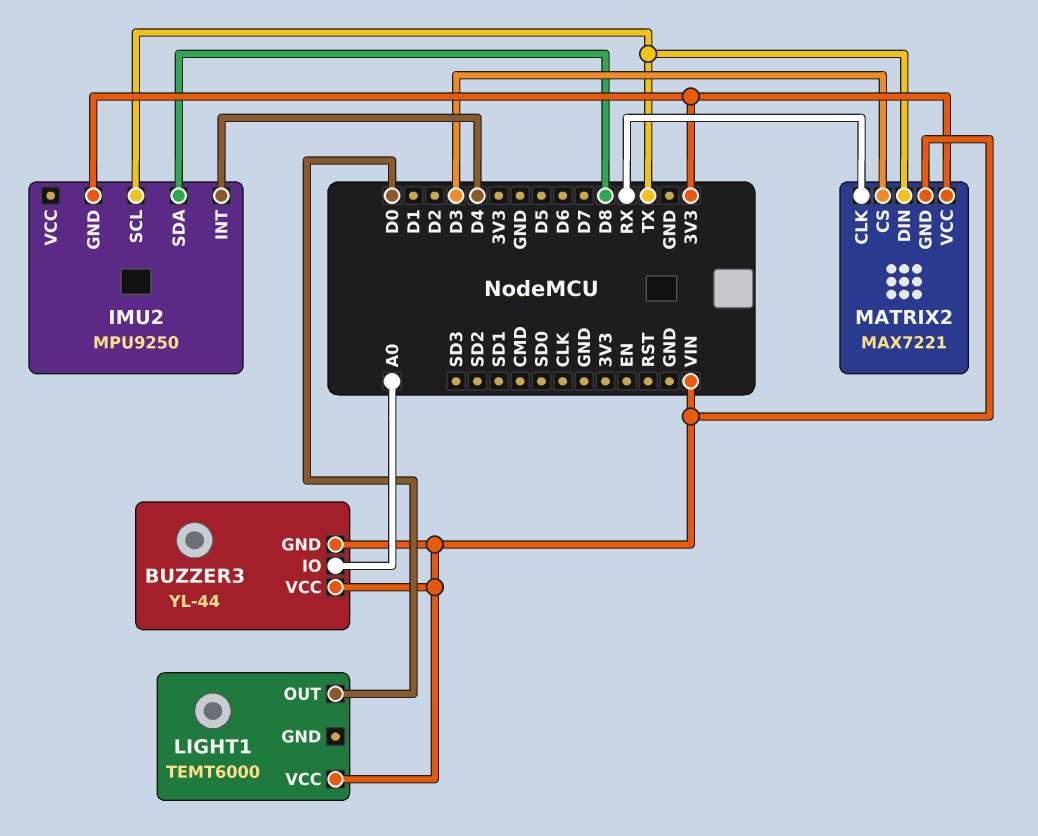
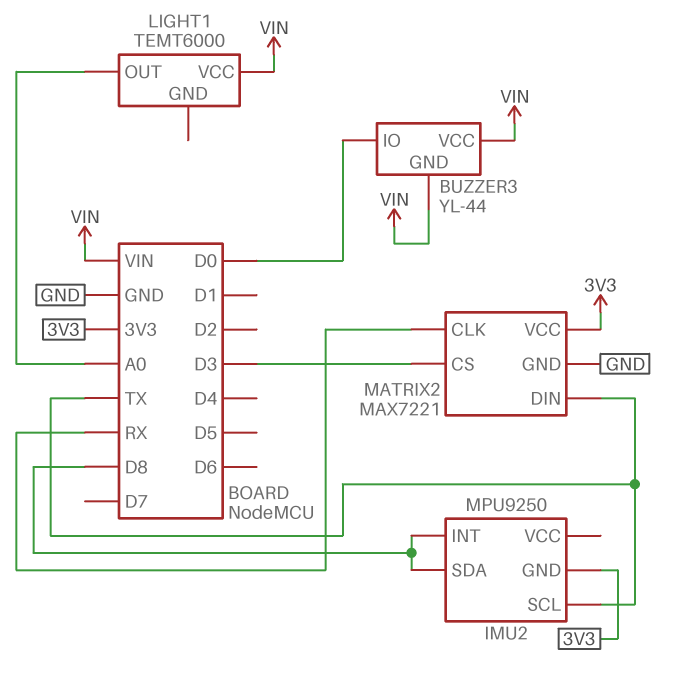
BUZZER3 pin IO: A0 -> D0
IMU2 pin INT: D4 -> D8
LIGHT1 pin OUT: D0 -> A0
MATRIX2 pin GND: VIN -> GND

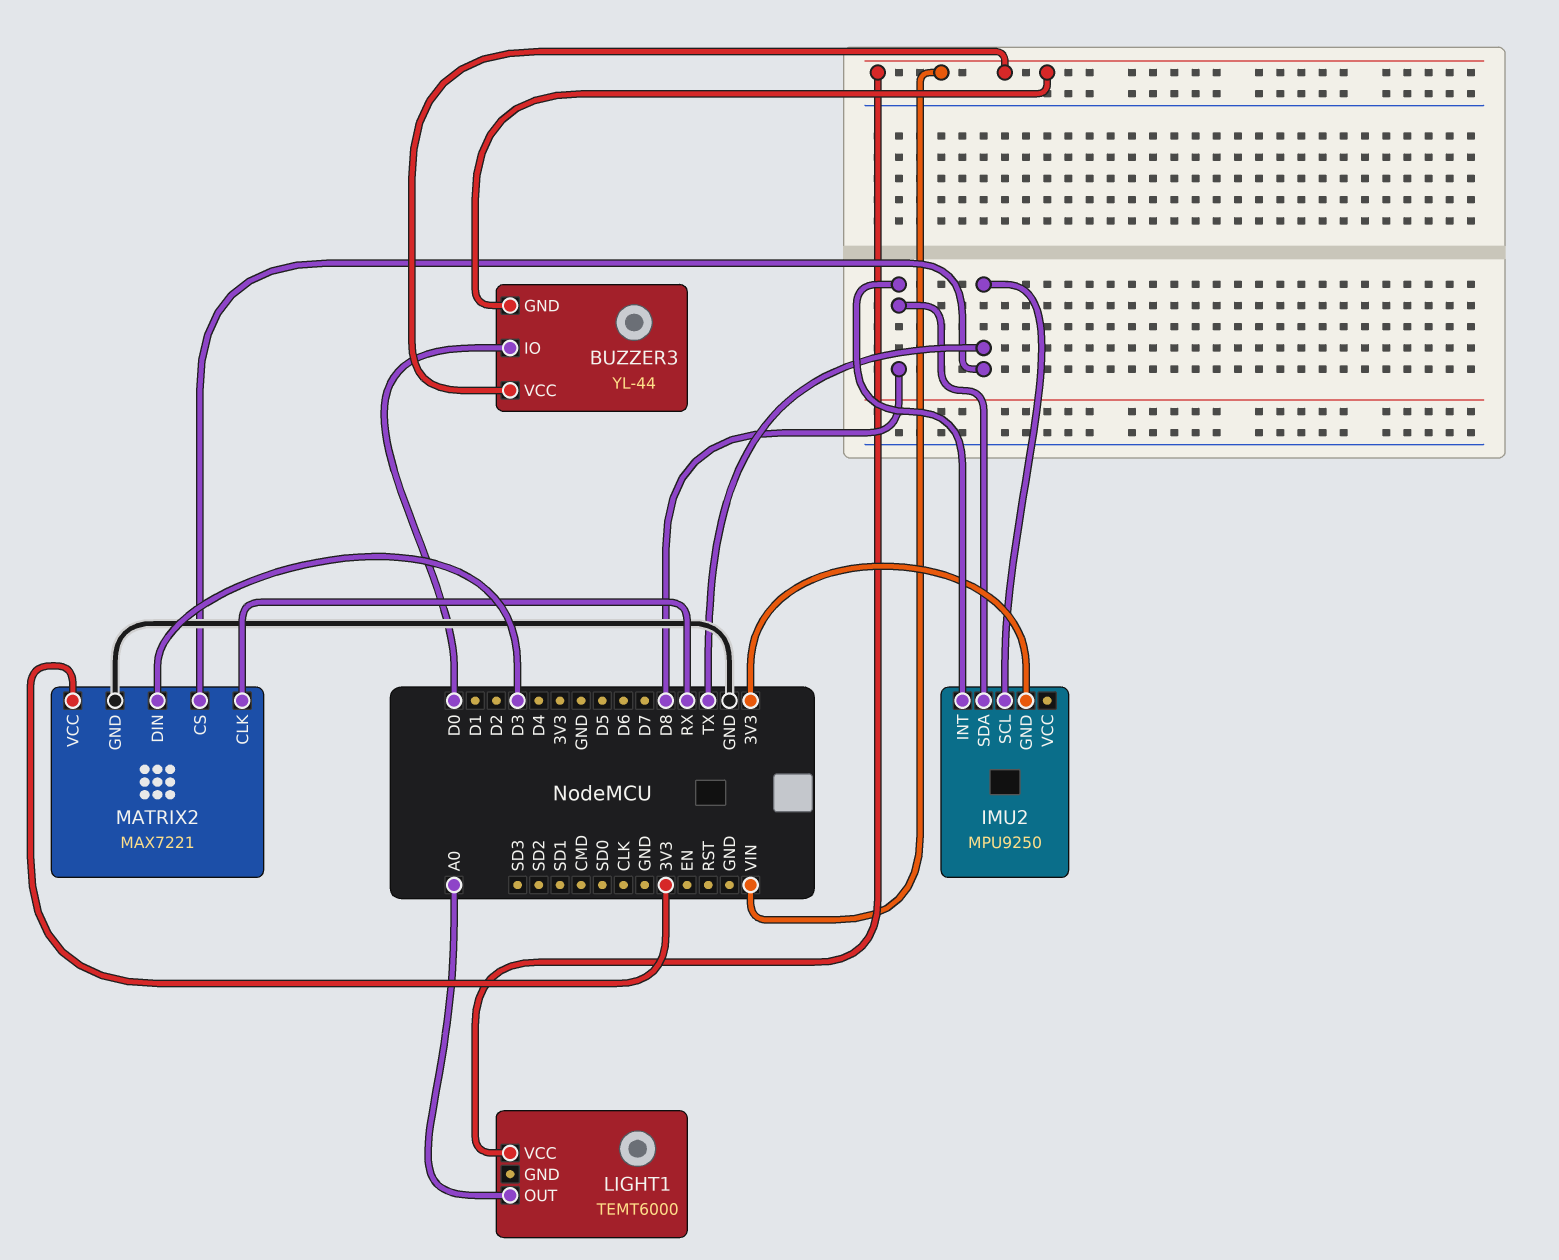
MATRIX2 pin CS: D3 -> TX
MATRIX2 pin DIN: TX -> D3

